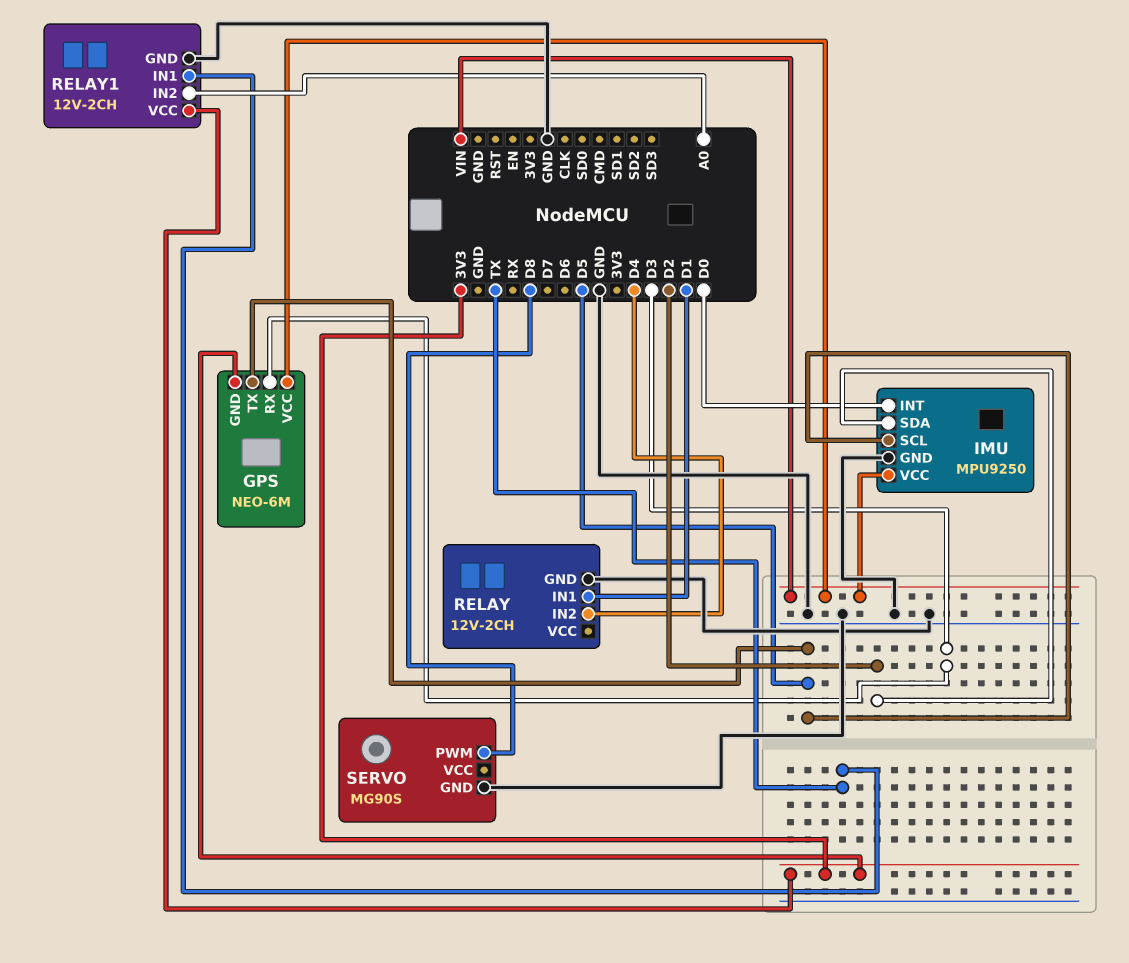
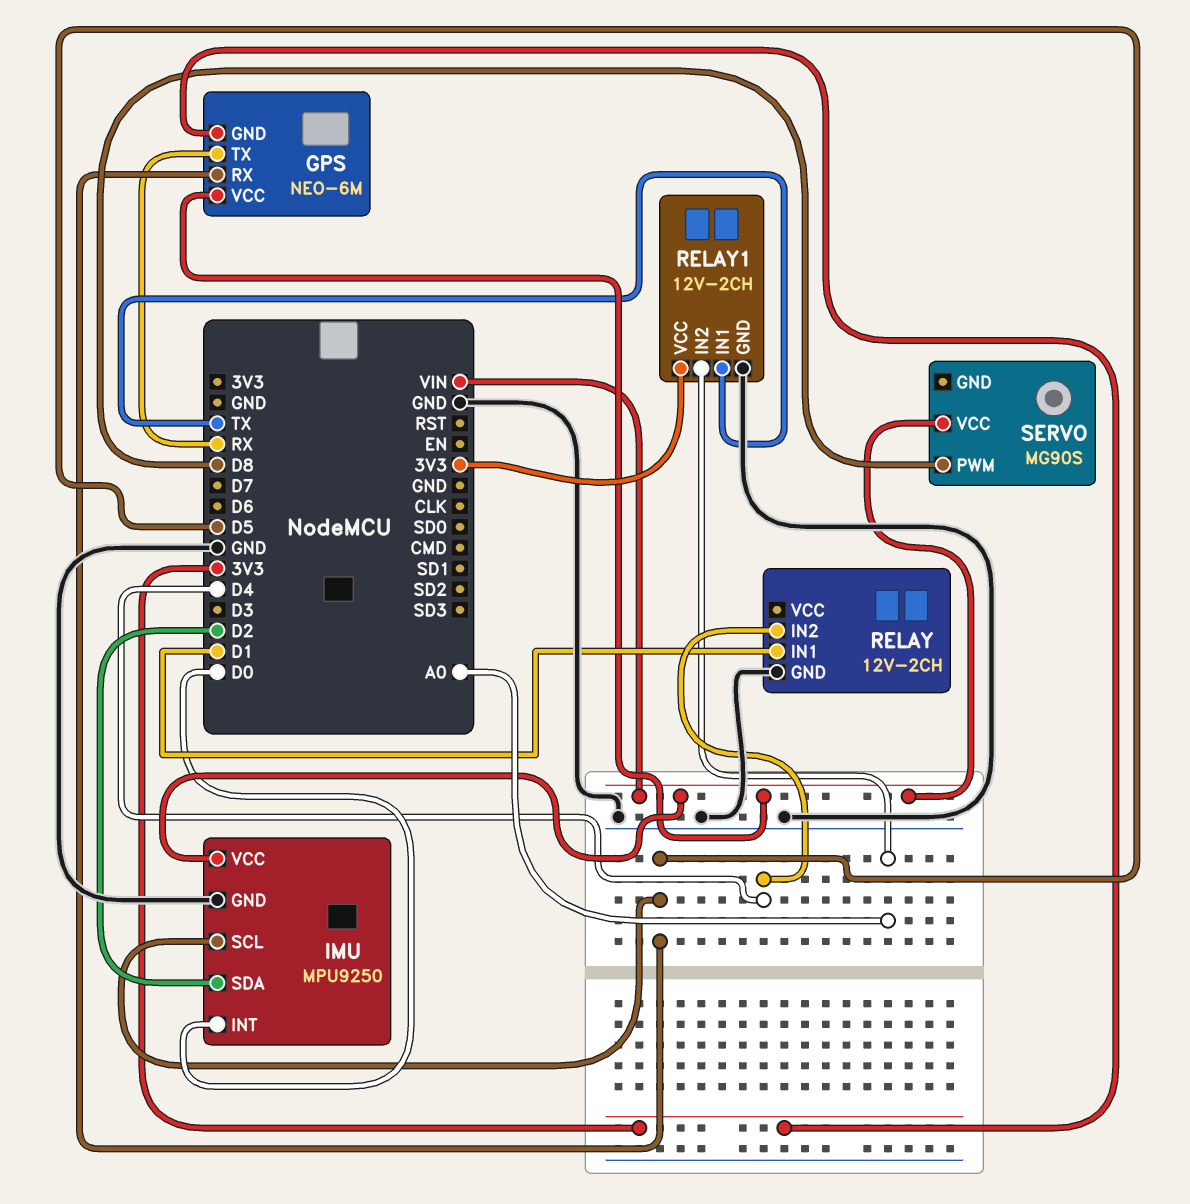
GPS pin RX: D3 -> D5
GPS pin TX: D5 -> RX
SERVO pin GND: GND -> none
SERVO pin VCC: none -> VIN

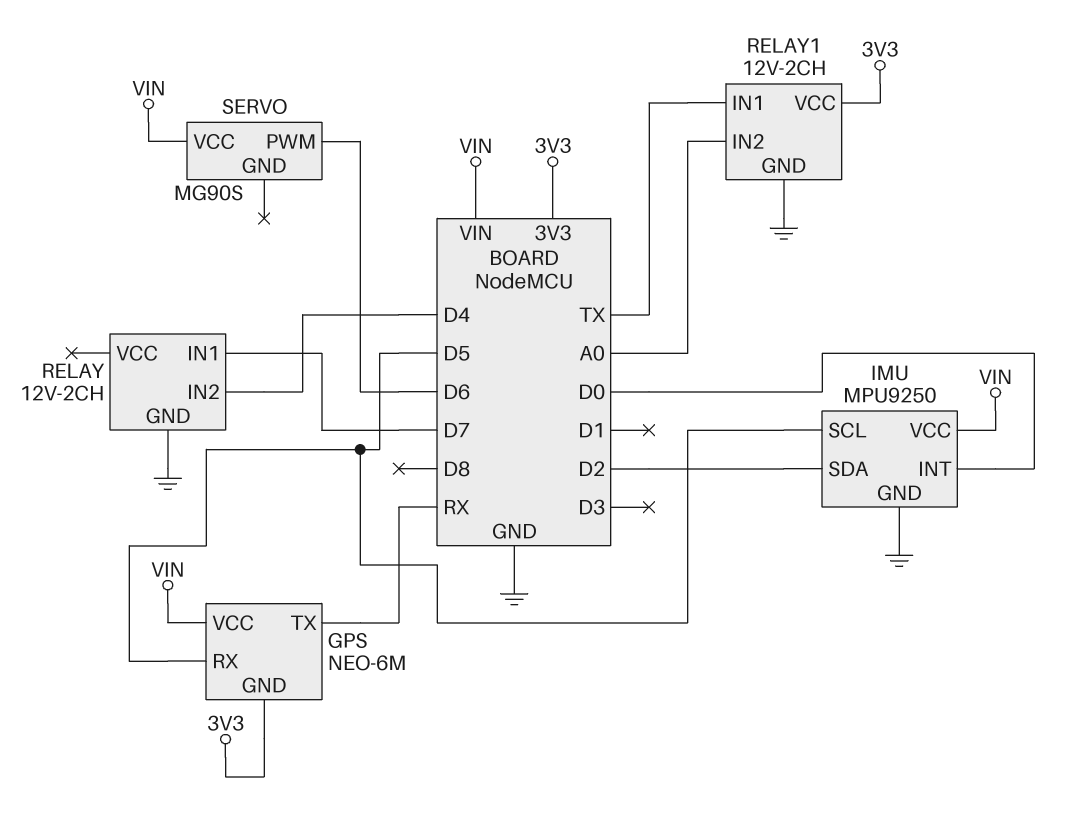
RELAY pin IN1: D1 -> D7
SERVO pin PWM: D8 -> D6

